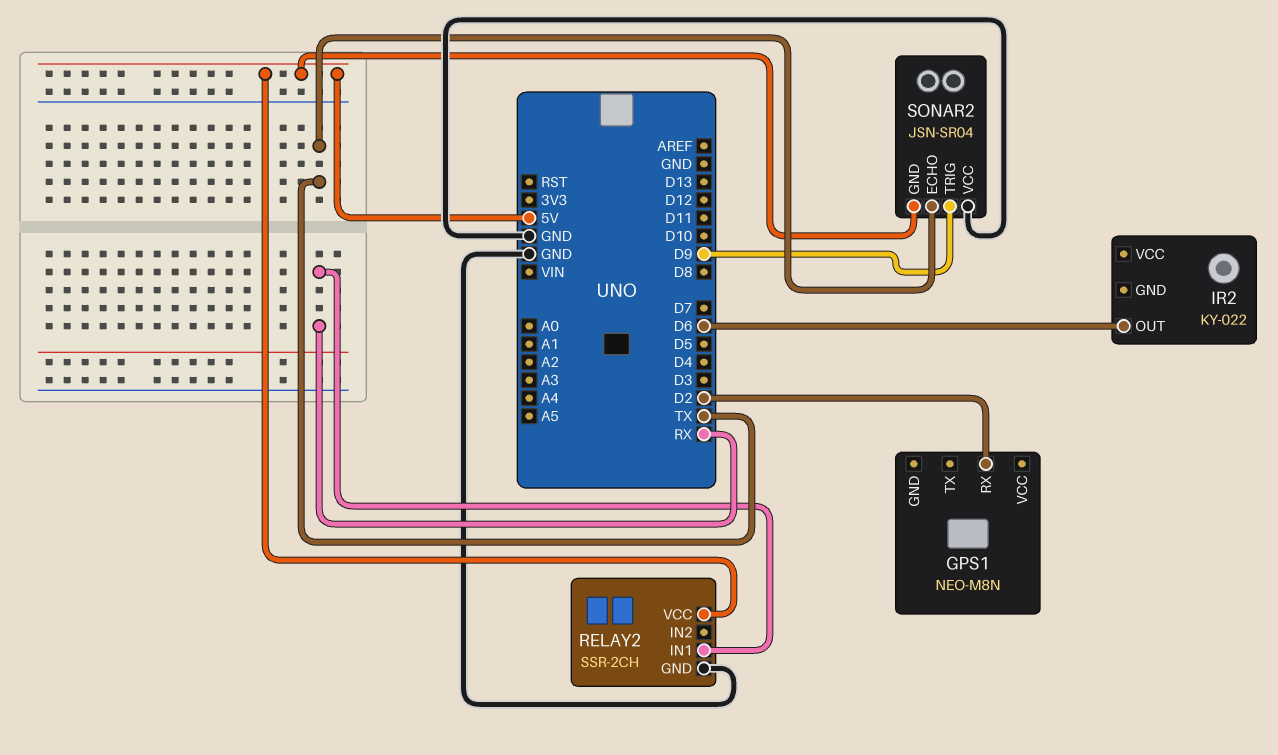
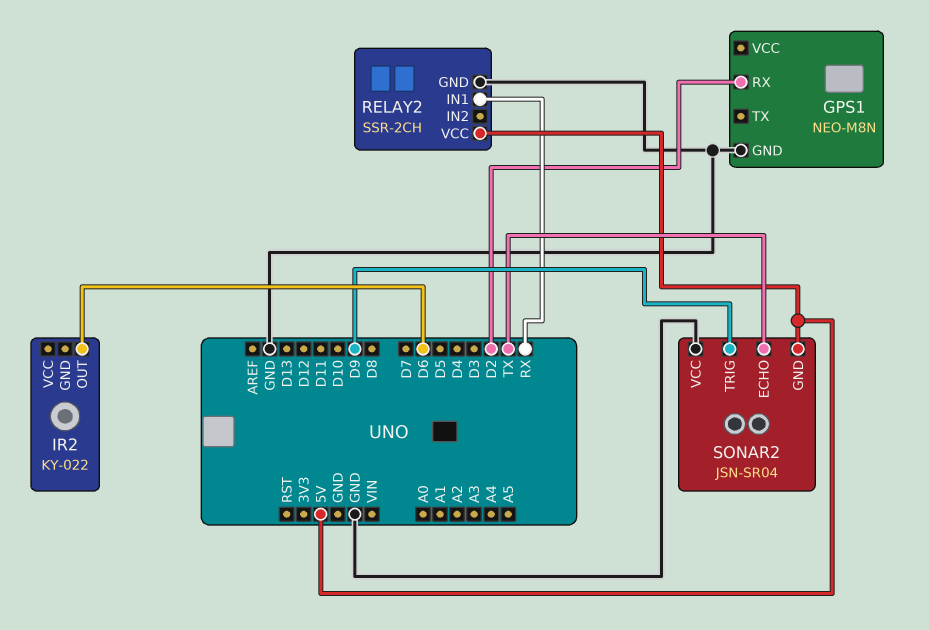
GPS1 pin GND: none -> GND

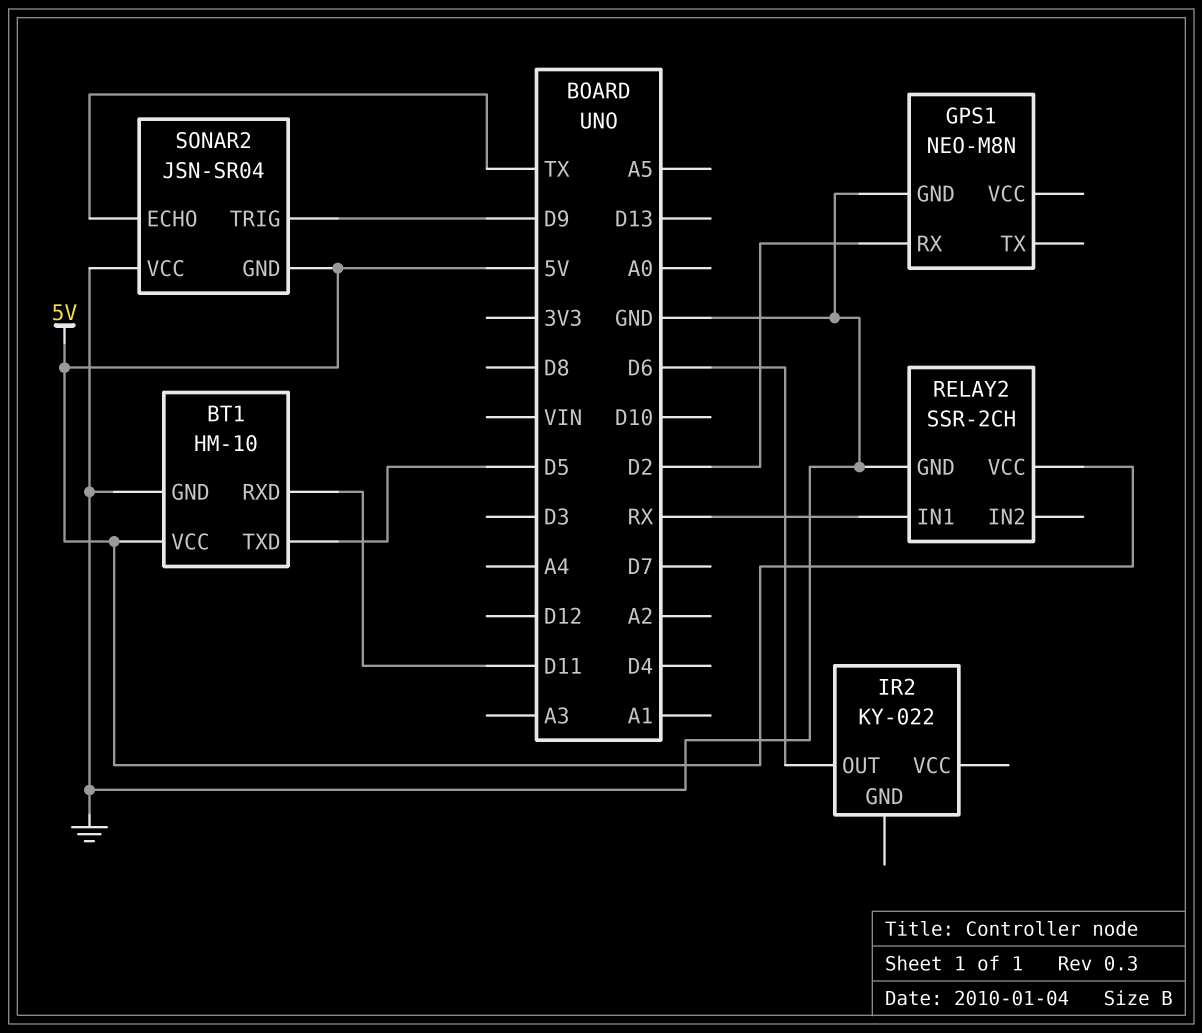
BT1: none -> HM-10
BT1 pin GND: none -> GND
BT1 pin RXD: none -> D11
BT1 pin TXD: none -> D5
BT1 pin VCC: none -> 5V

